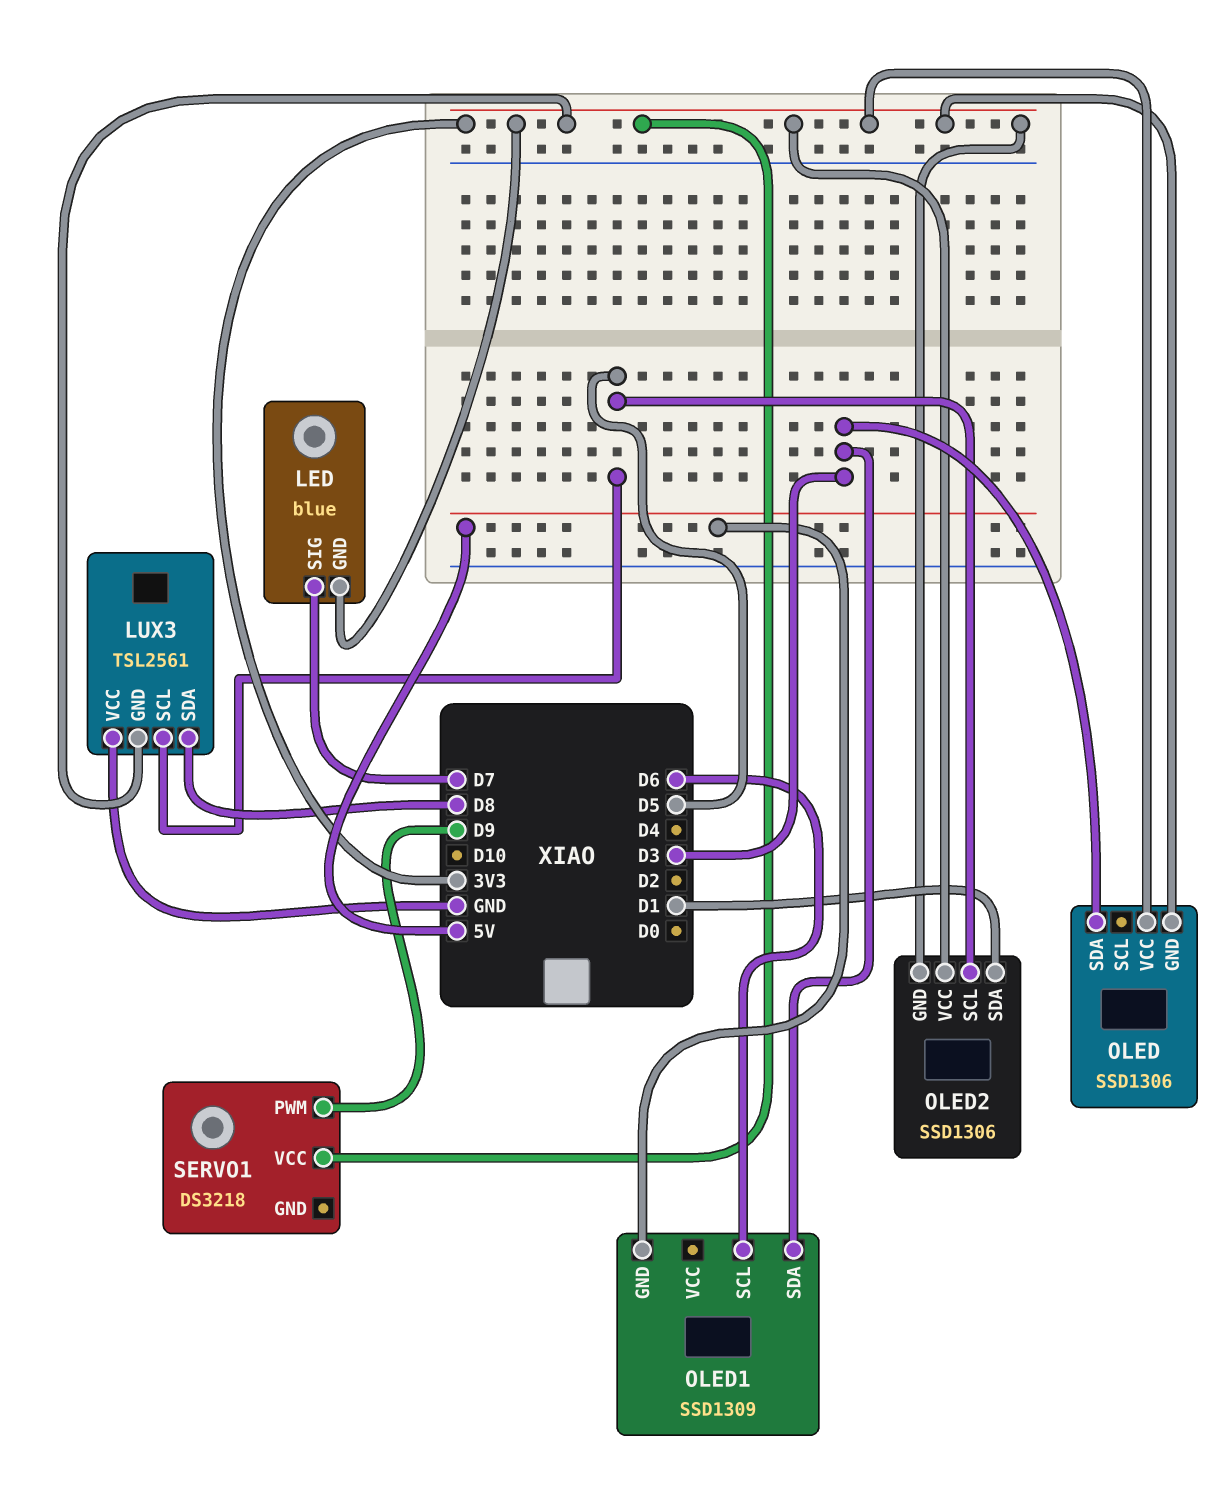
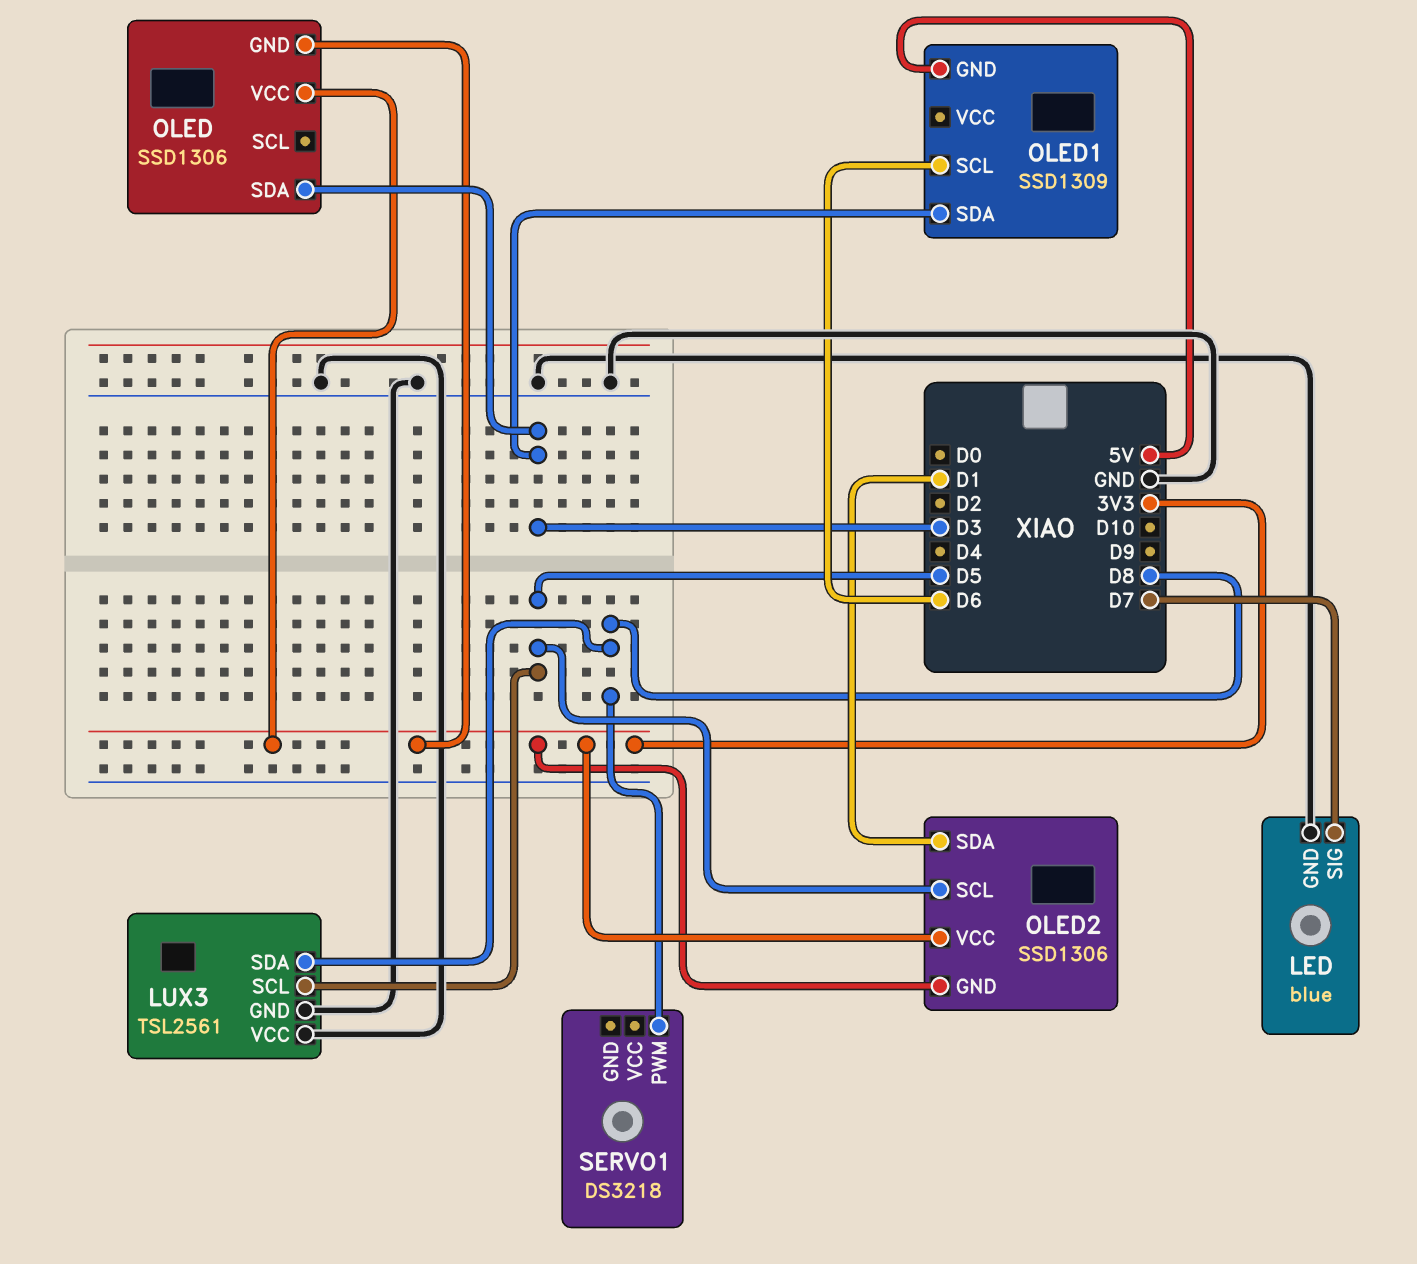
LED pin GND: 3V3 -> GND
LUX3 pin GND: 3V3 -> GND
SERVO1 pin PWM: D9 -> D8
SERVO1 pin VCC: 3V3 -> none

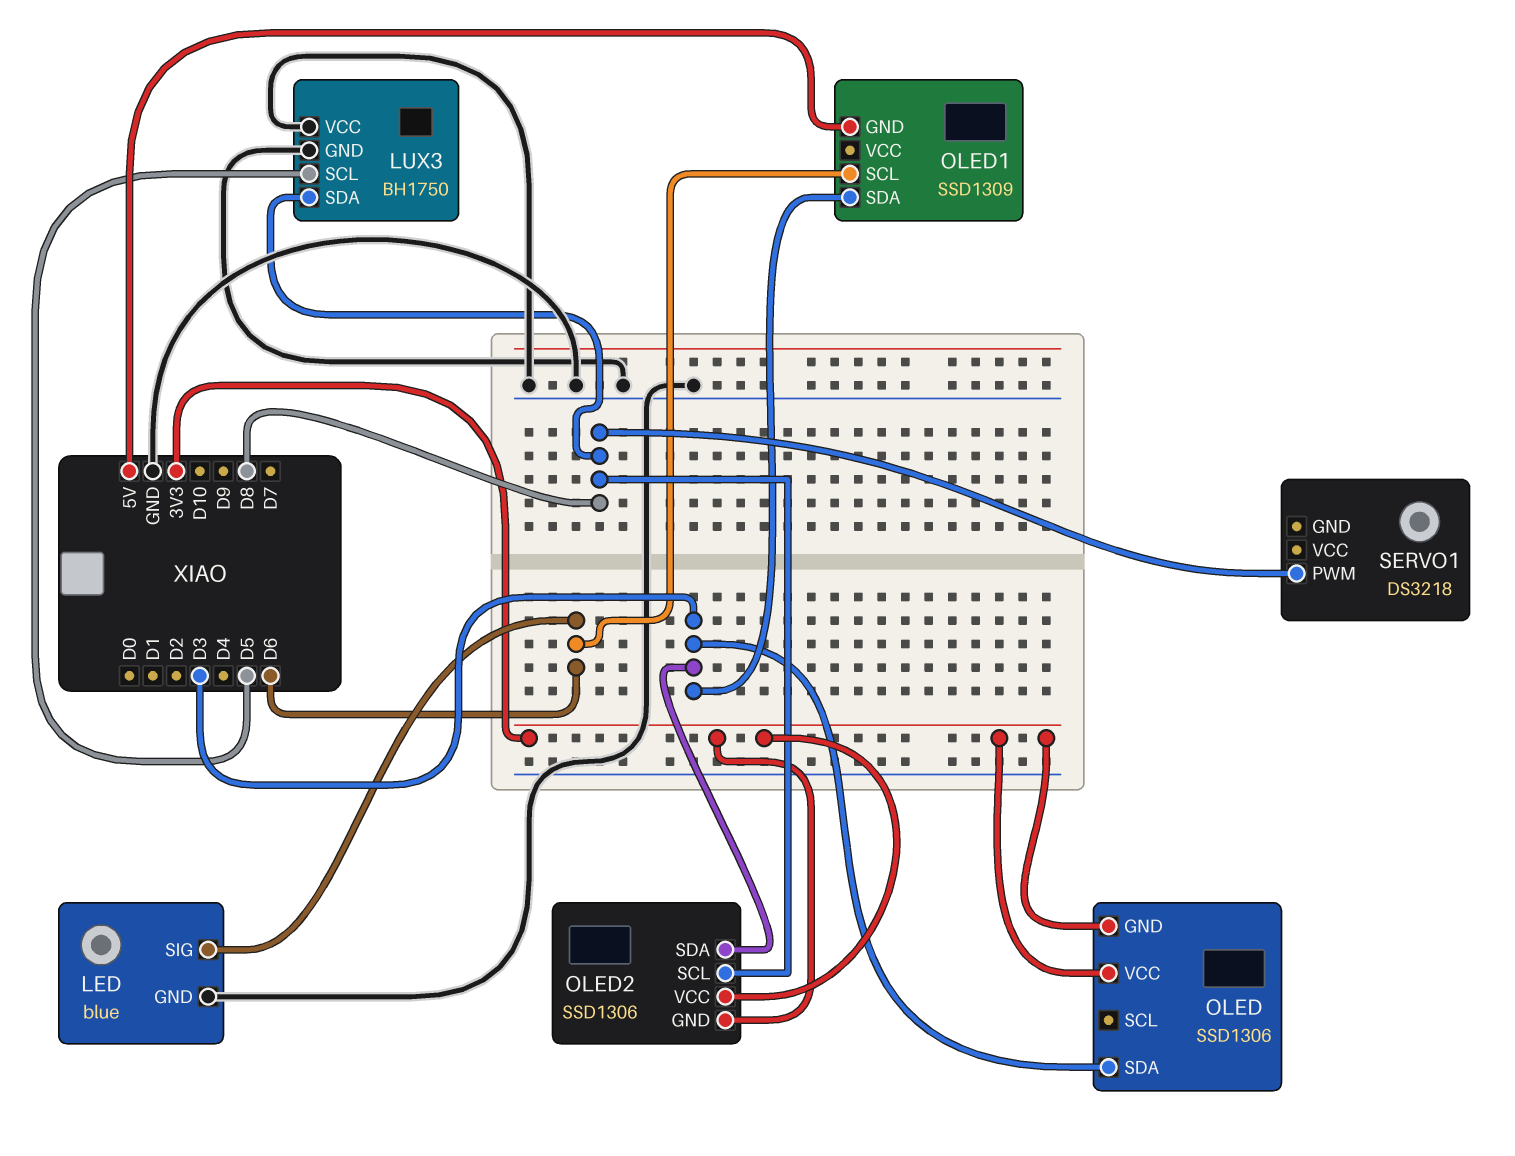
LED pin SIG: D7 -> D6
LUX3: TSL2561 -> BH1750
OLED2 pin SCL: D5 -> D8
OLED2 pin SDA: D1 -> D3

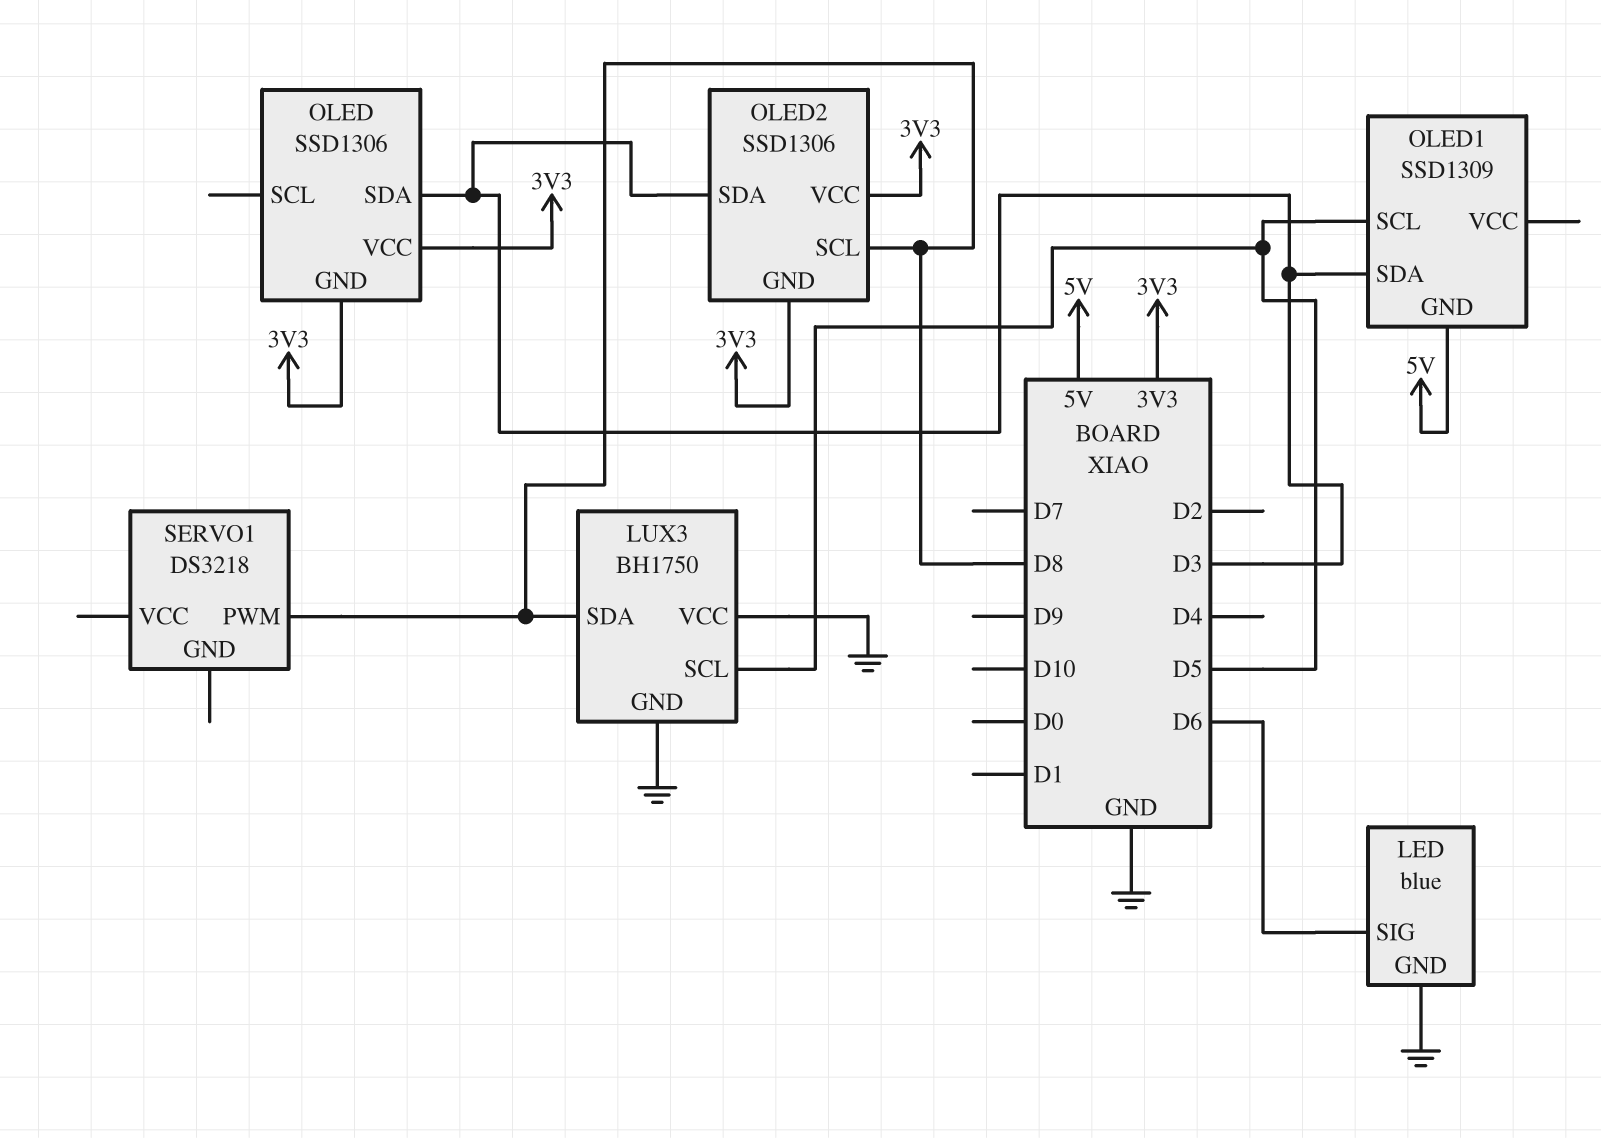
OLED1 pin SCL: D6 -> D5

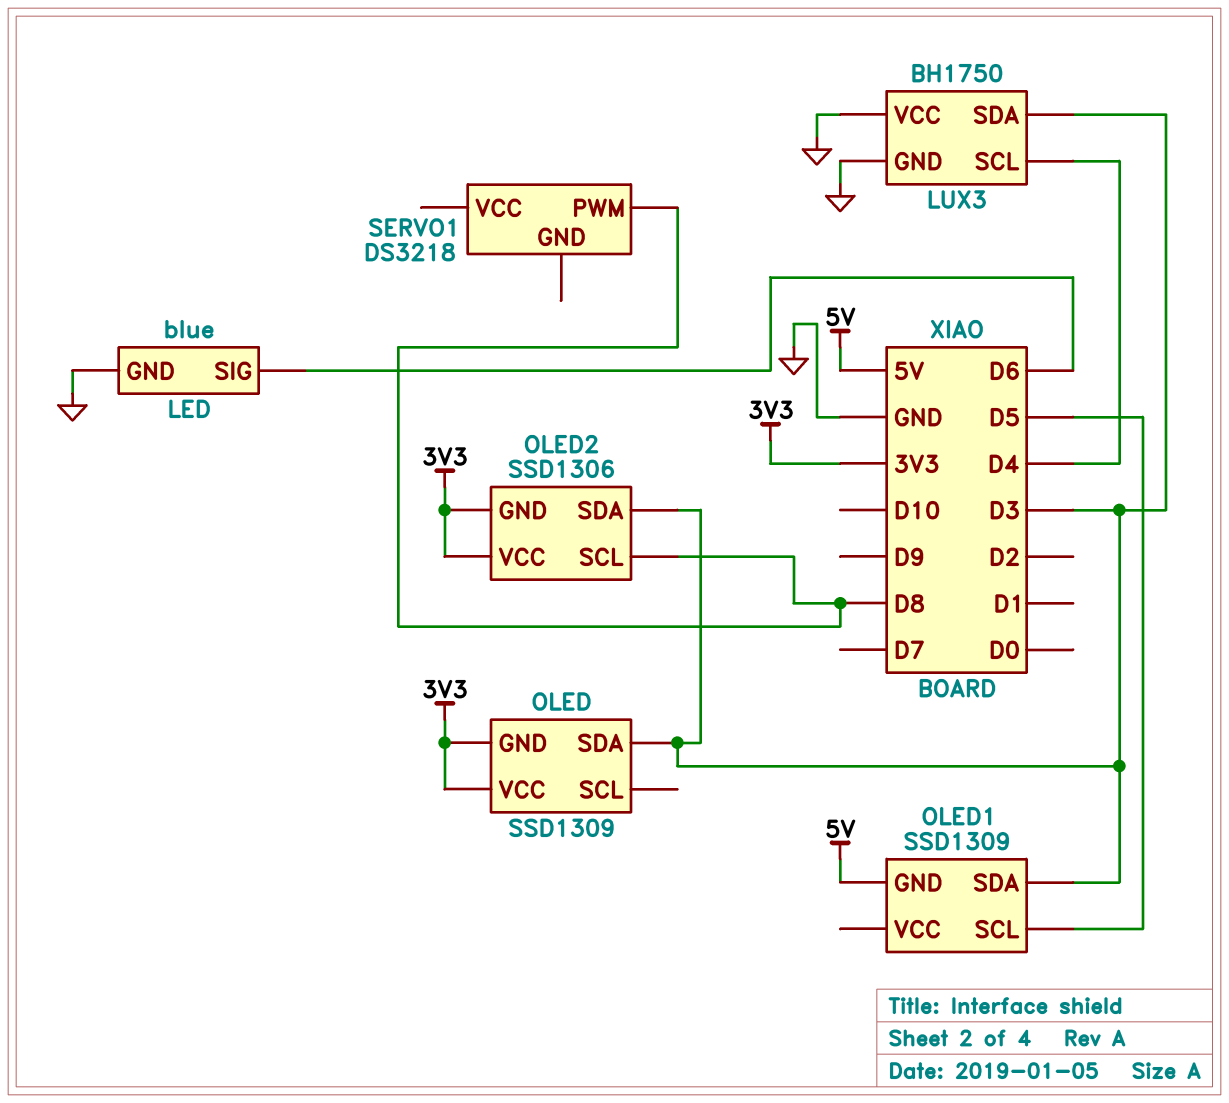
LUX3 pin SCL: D5 -> D4
LUX3 pin SDA: D8 -> D3
OLED: SSD1306 -> SSD1309

